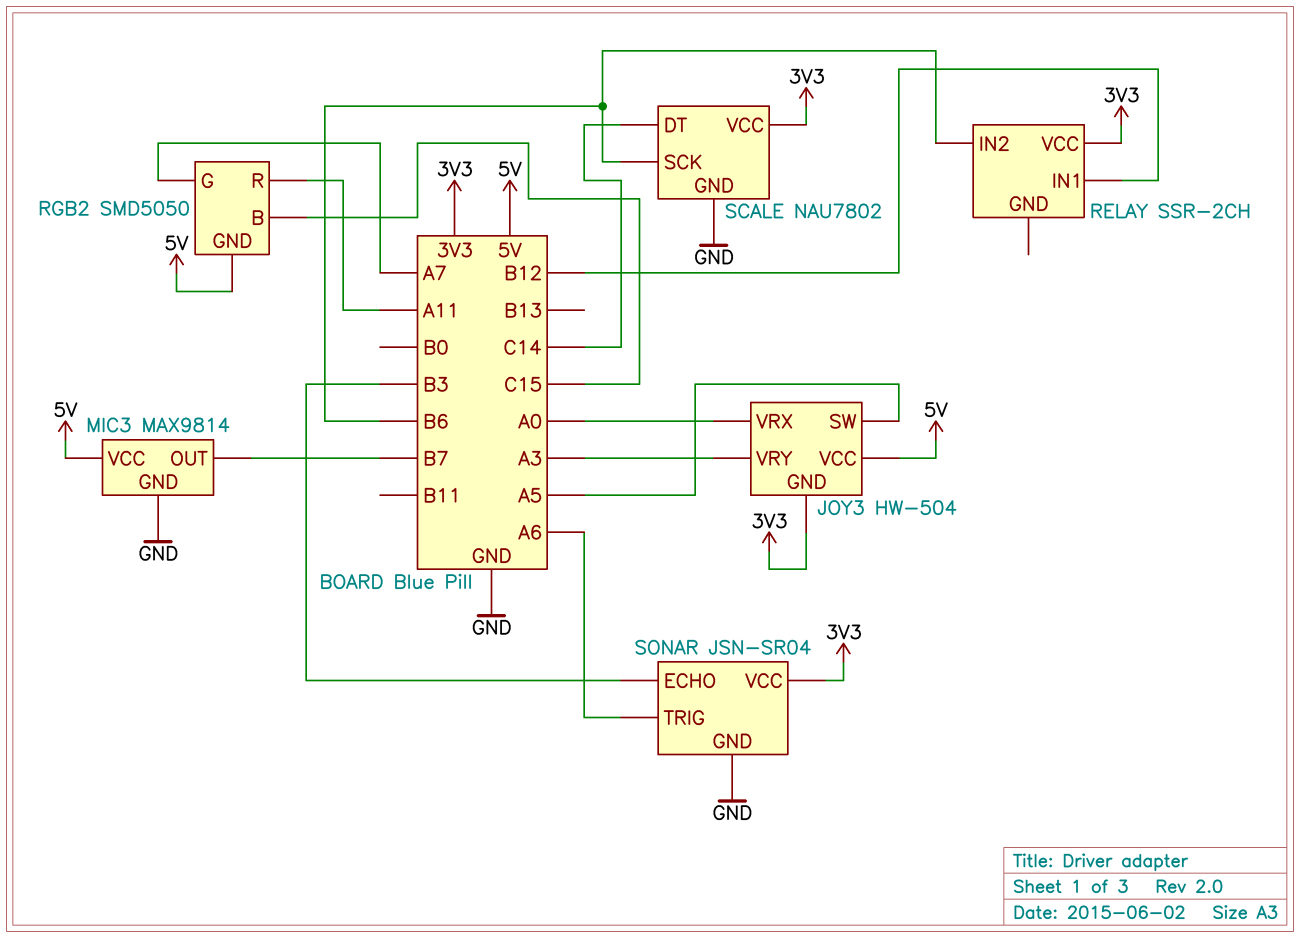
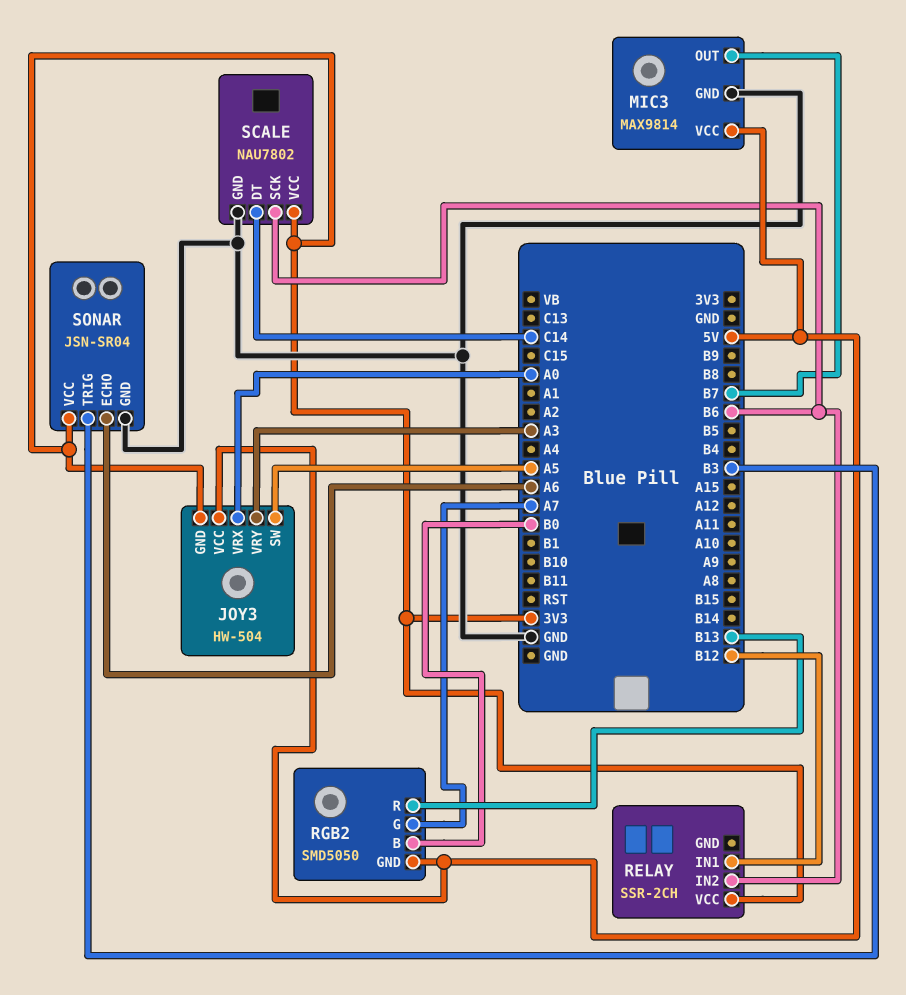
RGB2 pin B: C15 -> B0
RGB2 pin R: A11 -> B13
SONAR pin ECHO: B3 -> A6
SONAR pin TRIG: A6 -> B3

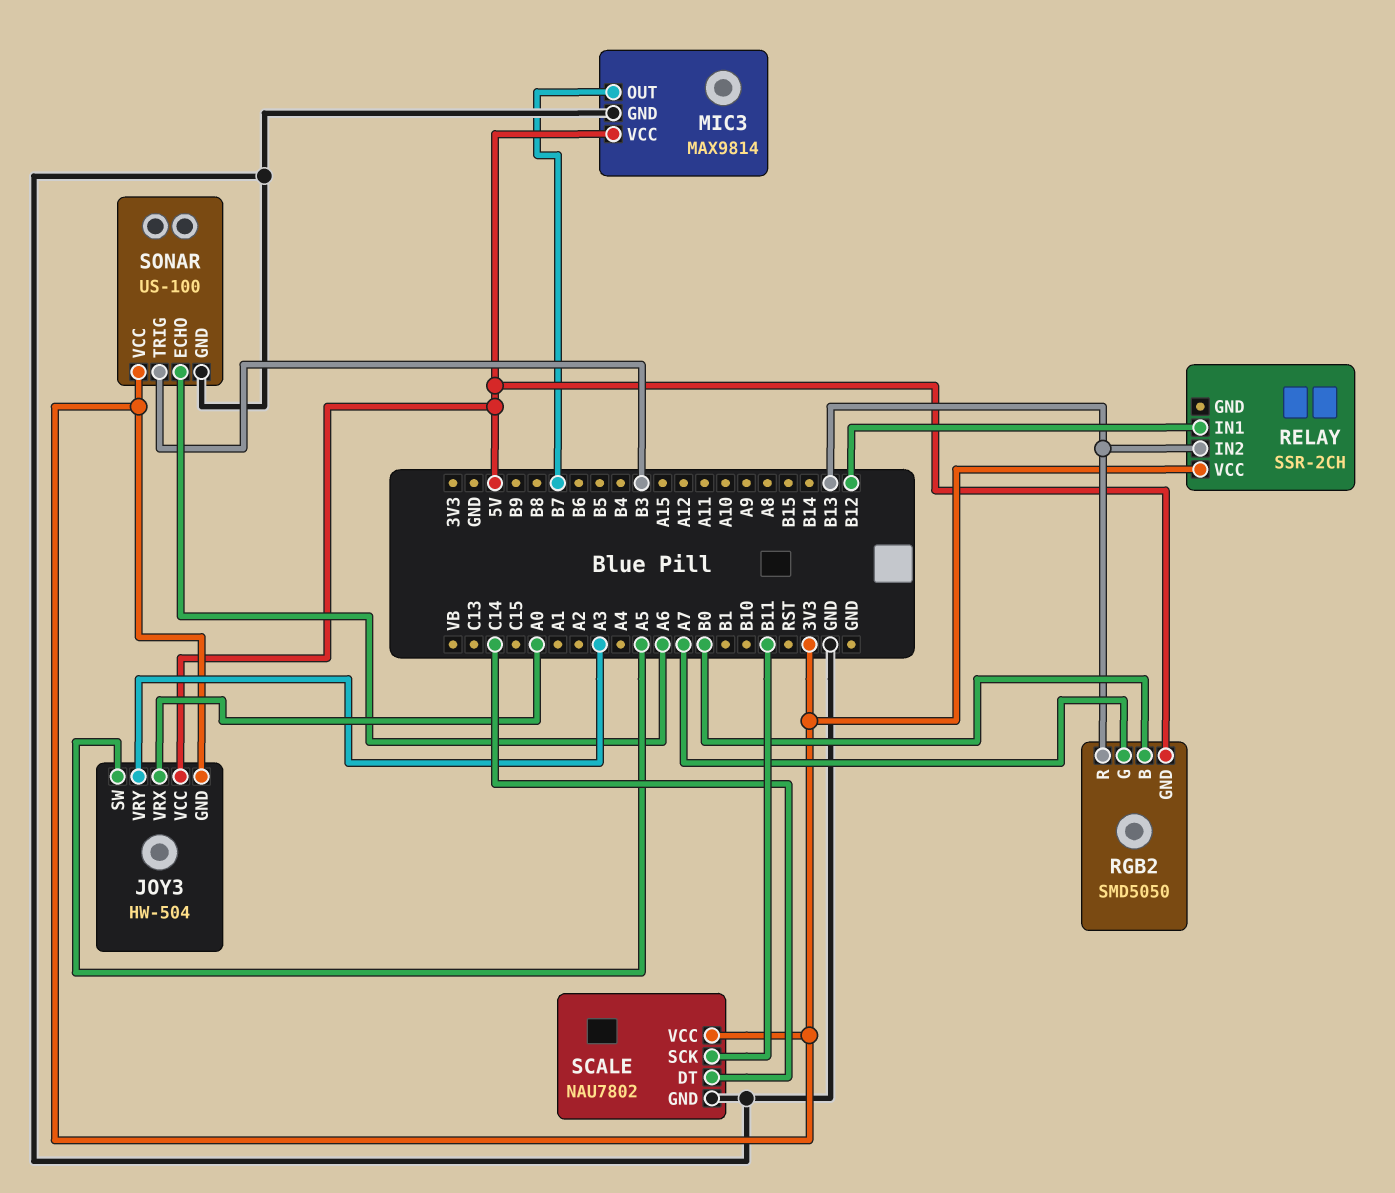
RELAY pin IN2: B6 -> B13
SCALE pin SCK: B6 -> B11
SONAR: JSN-SR04 -> US-100

